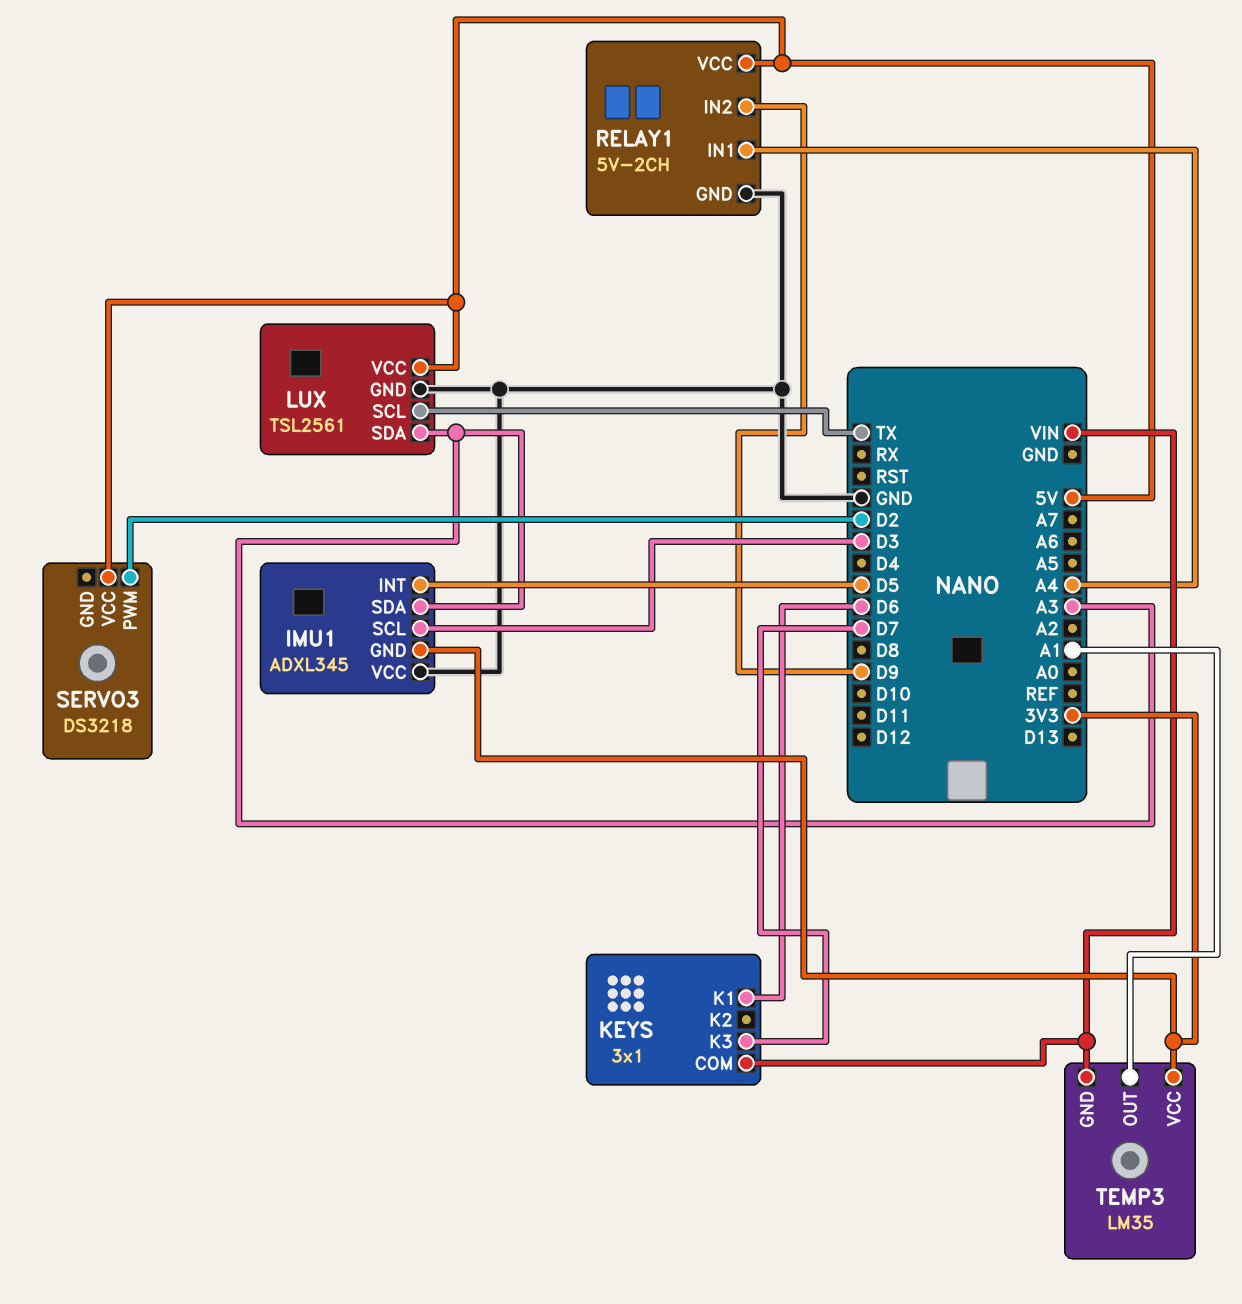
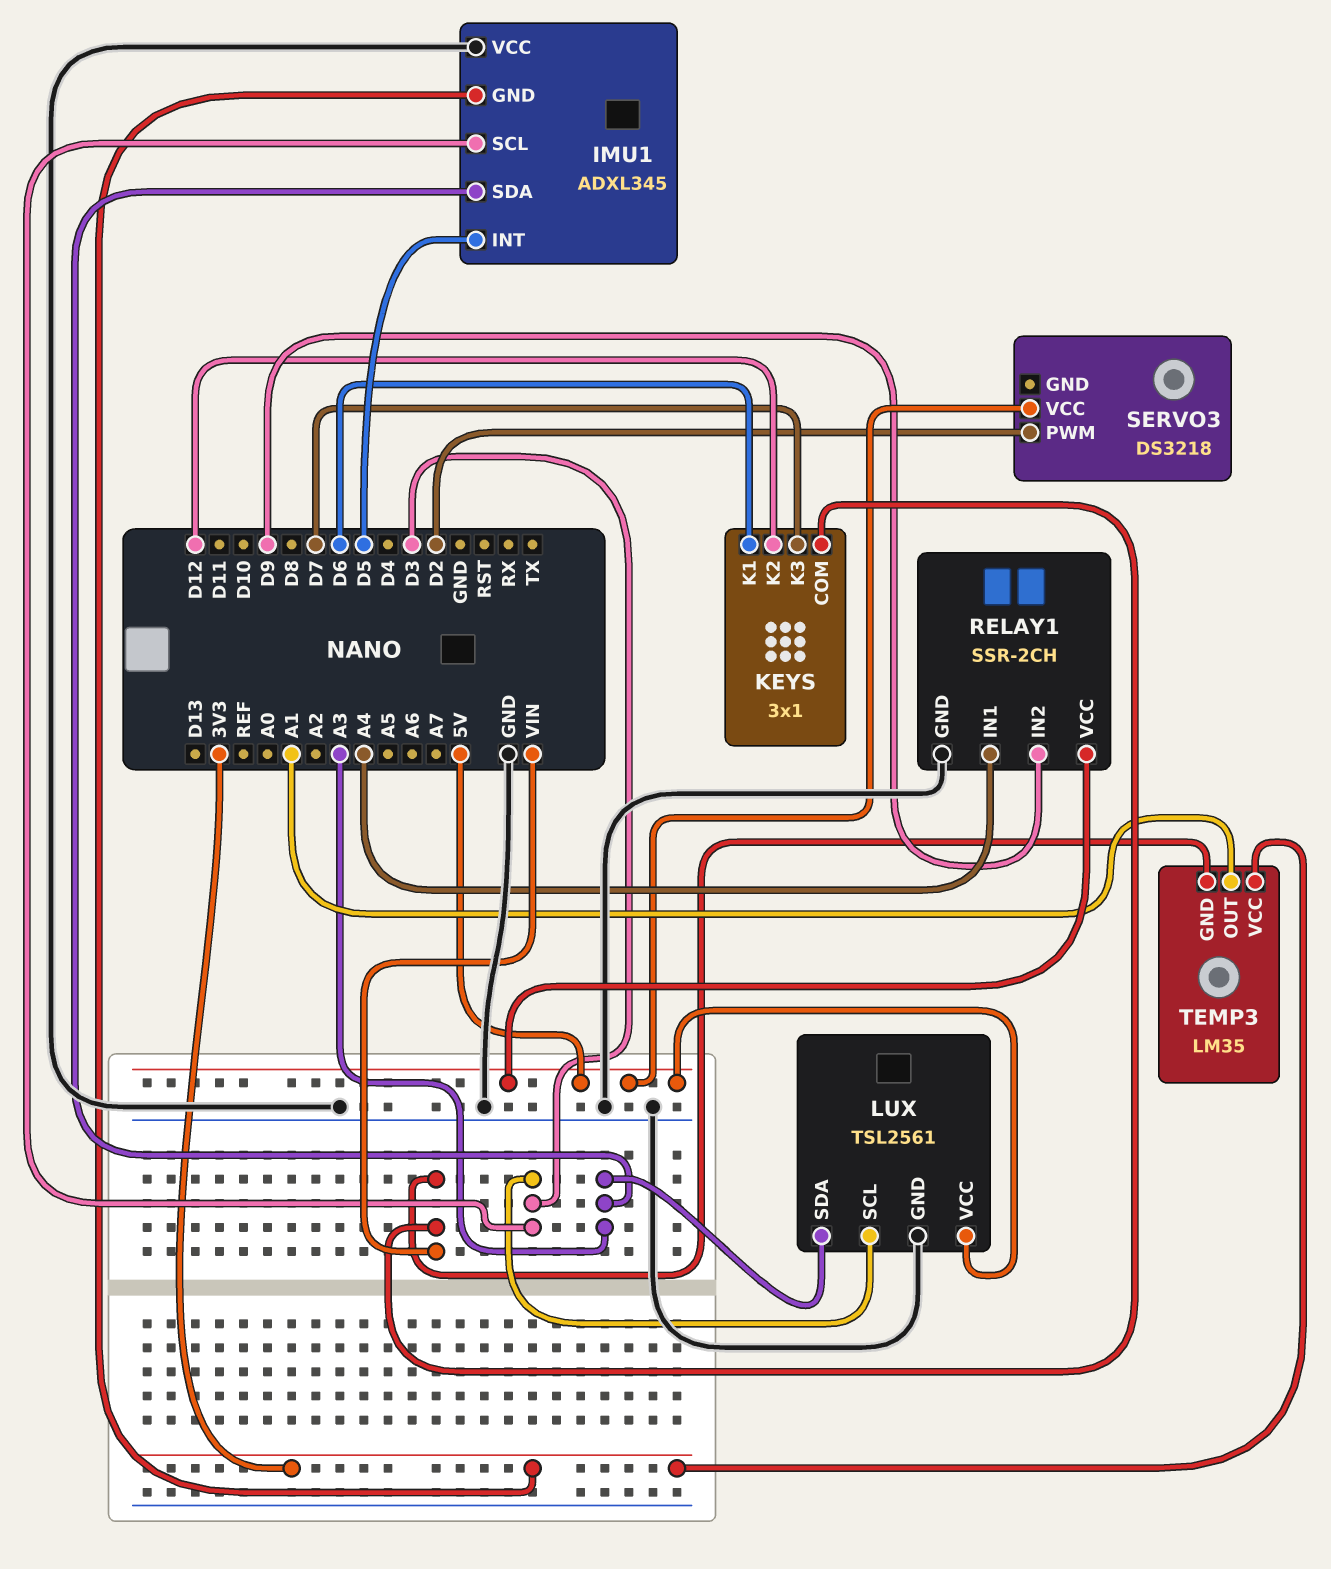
KEYS pin K2: none -> D12
LUX pin SCL: TX -> D3
RELAY1: 5V-2CH -> SSR-2CH

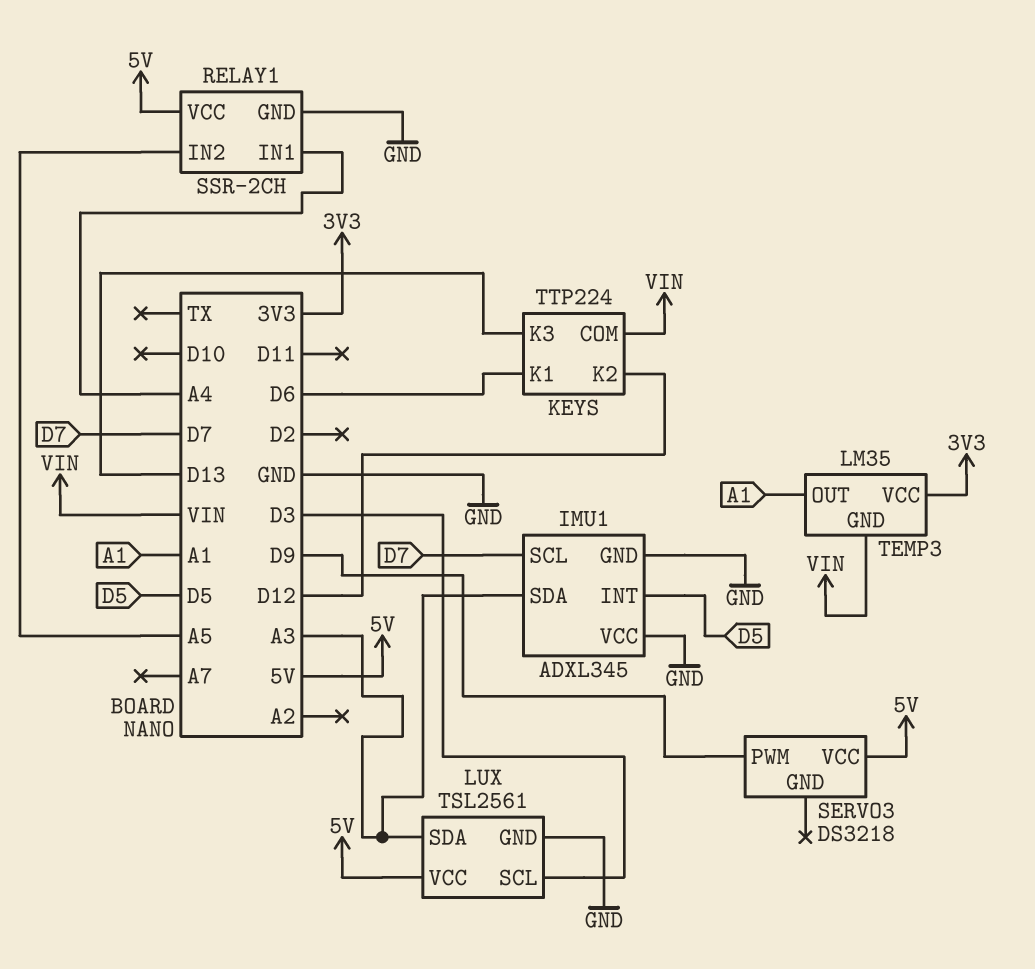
IMU1 pin GND: 3V3 -> GND
IMU1 pin SCL: D3 -> D7
KEYS: 3x1 -> TTP224
KEYS pin K3: D7 -> D13
RELAY1 pin IN2: D9 -> A5
SERVO3 pin PWM: D2 -> D9

